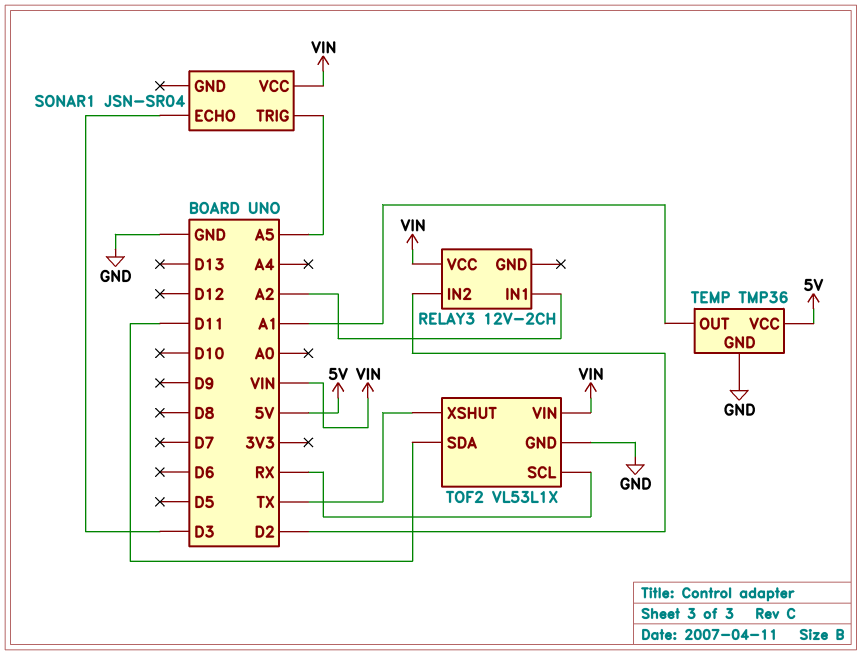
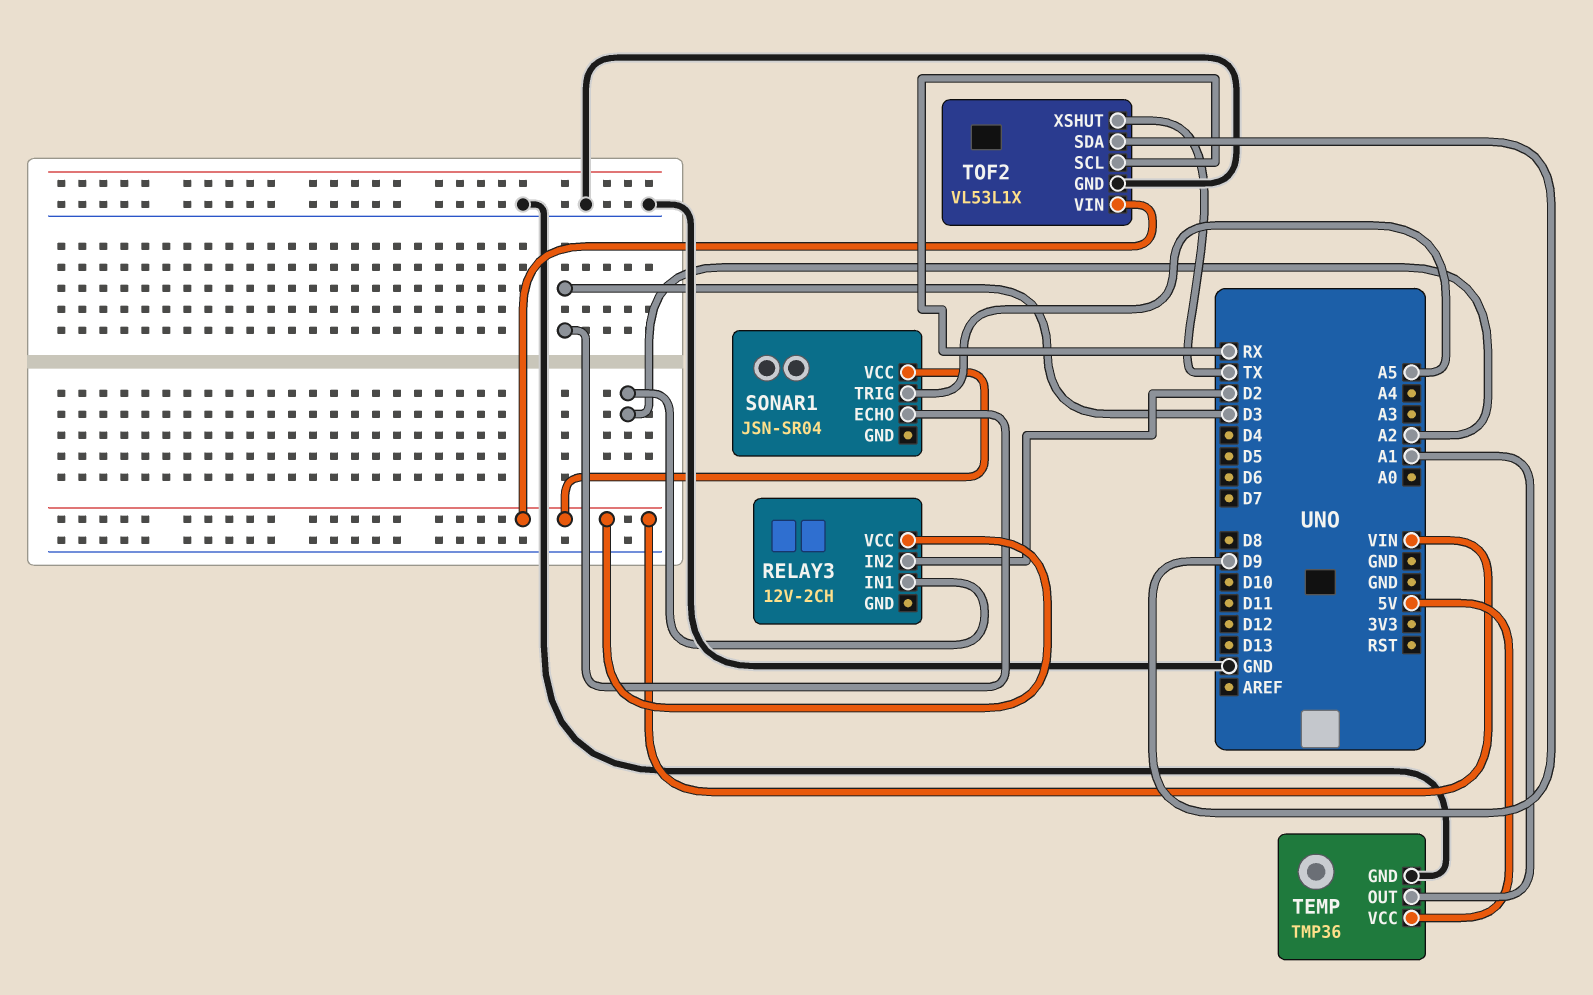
TOF2 pin SDA: D11 -> D9

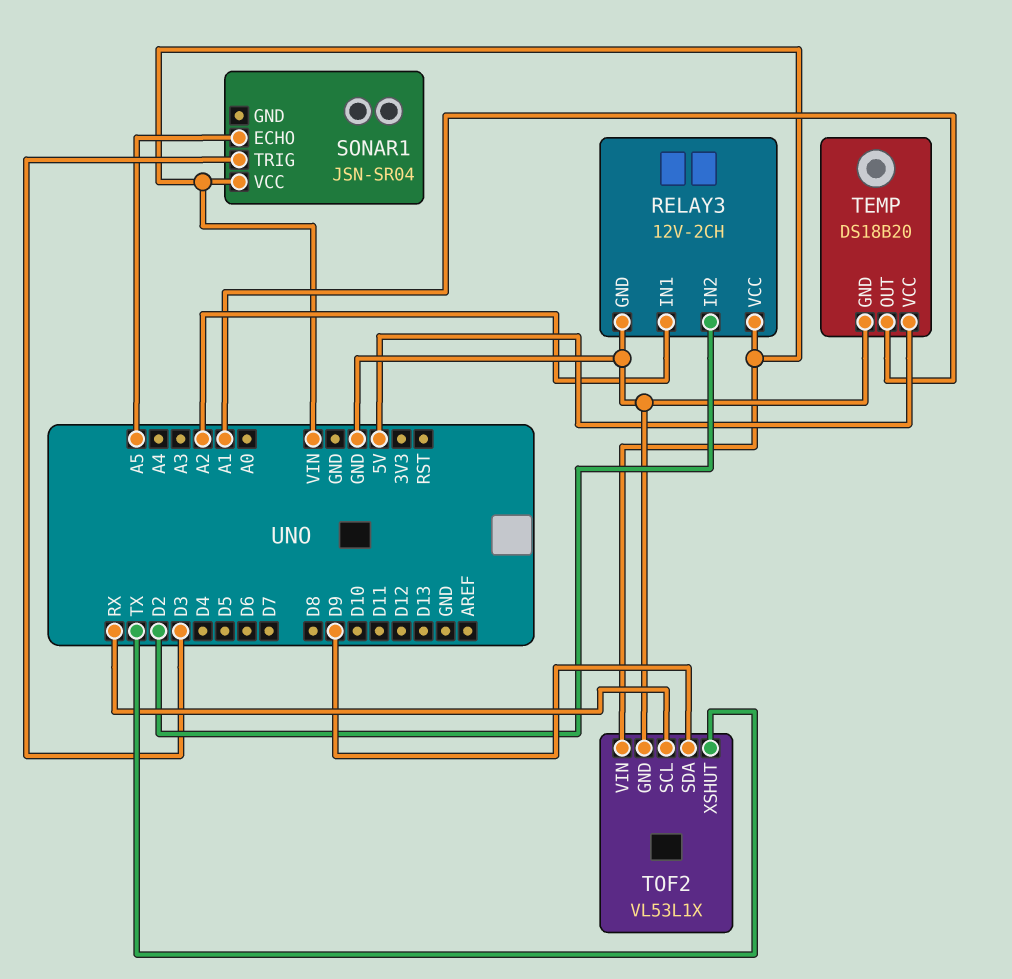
RELAY3 pin GND: none -> GND
SONAR1 pin ECHO: D3 -> A5
SONAR1 pin TRIG: A5 -> D3
TEMP: TMP36 -> DS18B20

